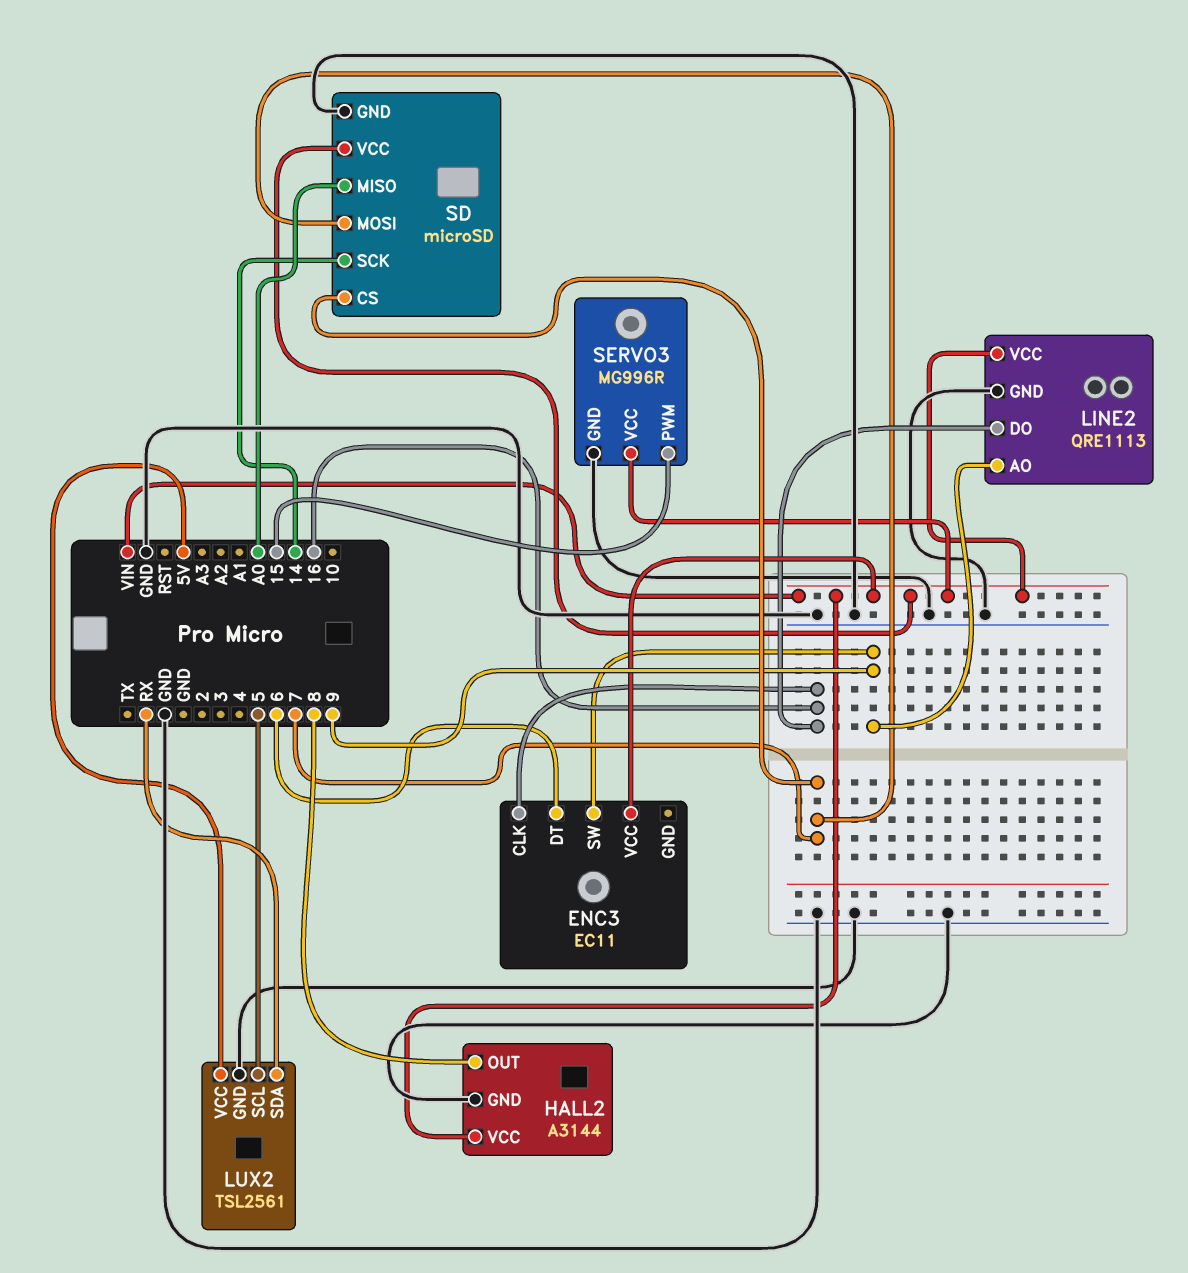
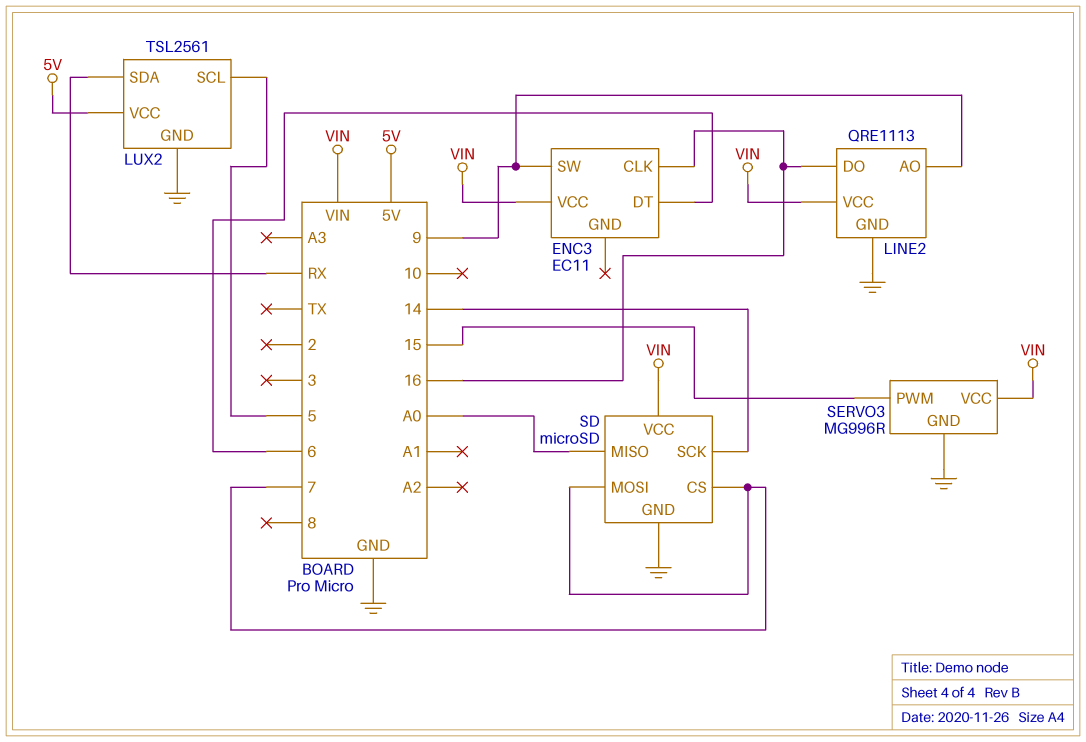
HALL2: A3144 -> none
HALL2 pin GND: GND -> none
HALL2 pin OUT: 8 -> none
HALL2 pin VCC: VIN -> none

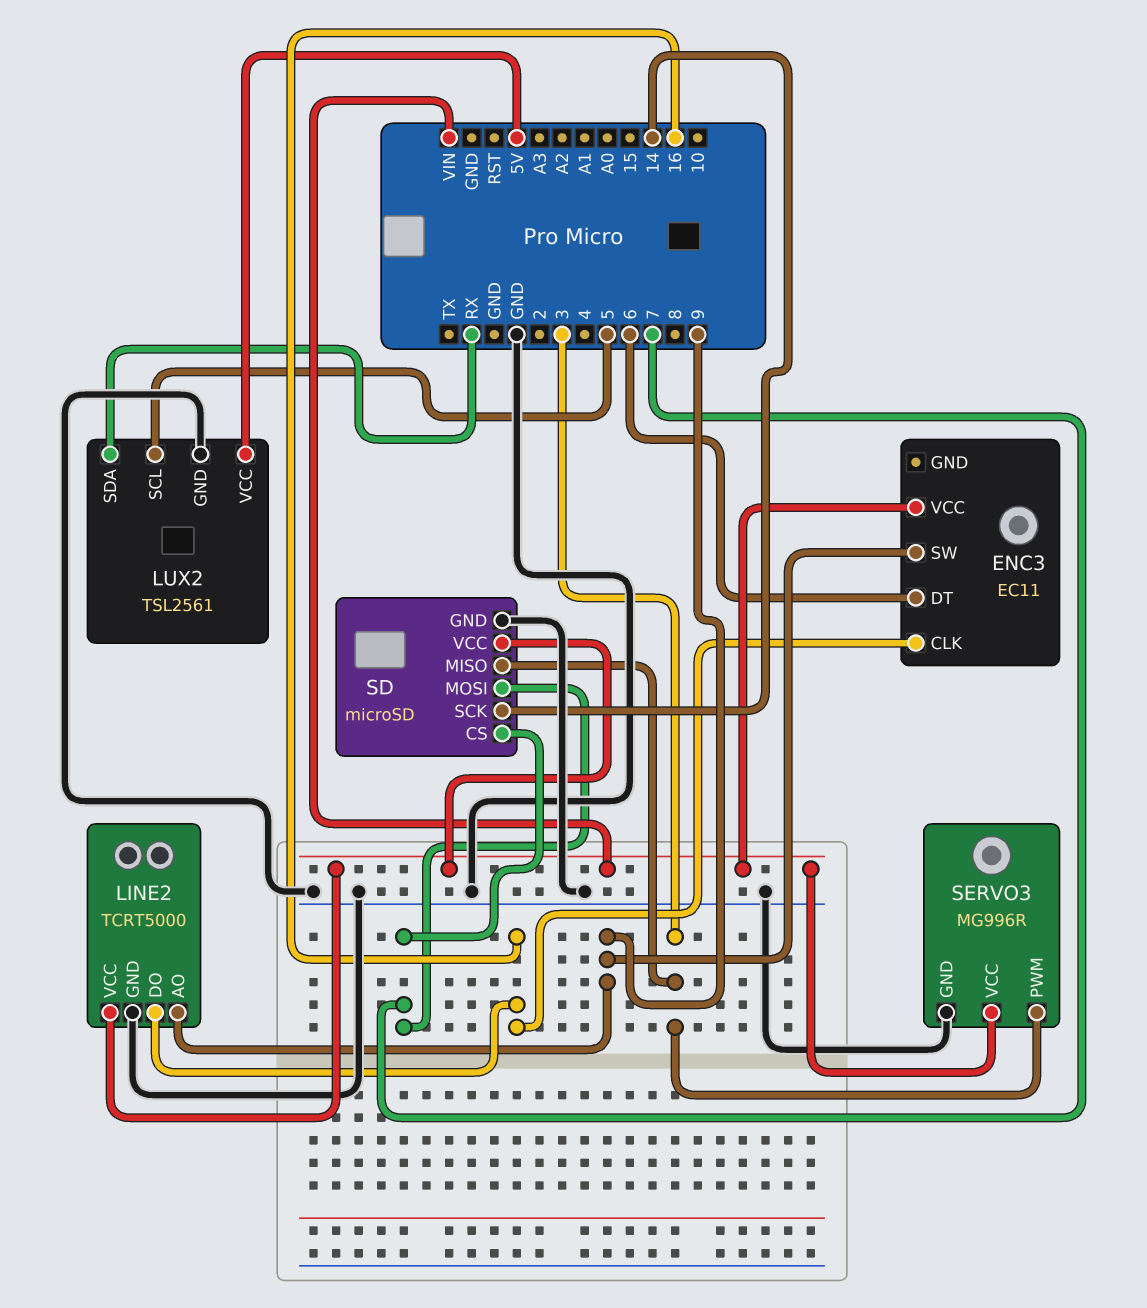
LINE2: QRE1113 -> TCRT5000
SD pin MISO: A0 -> 3
SERVO3 pin PWM: 15 -> 3

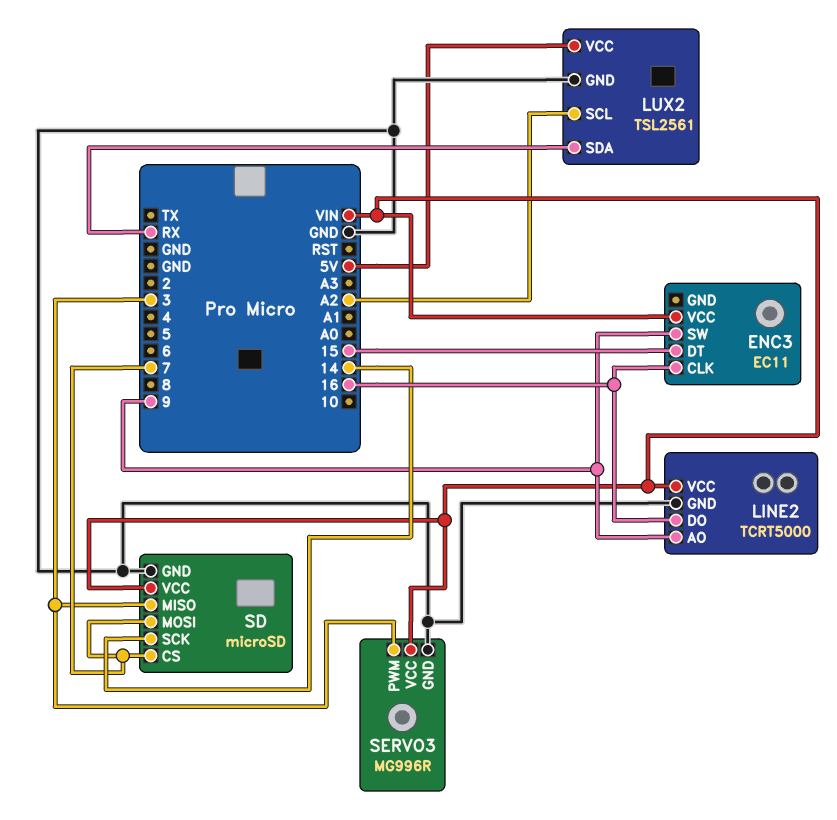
ENC3 pin DT: 6 -> 15
LUX2 pin SCL: 5 -> A2

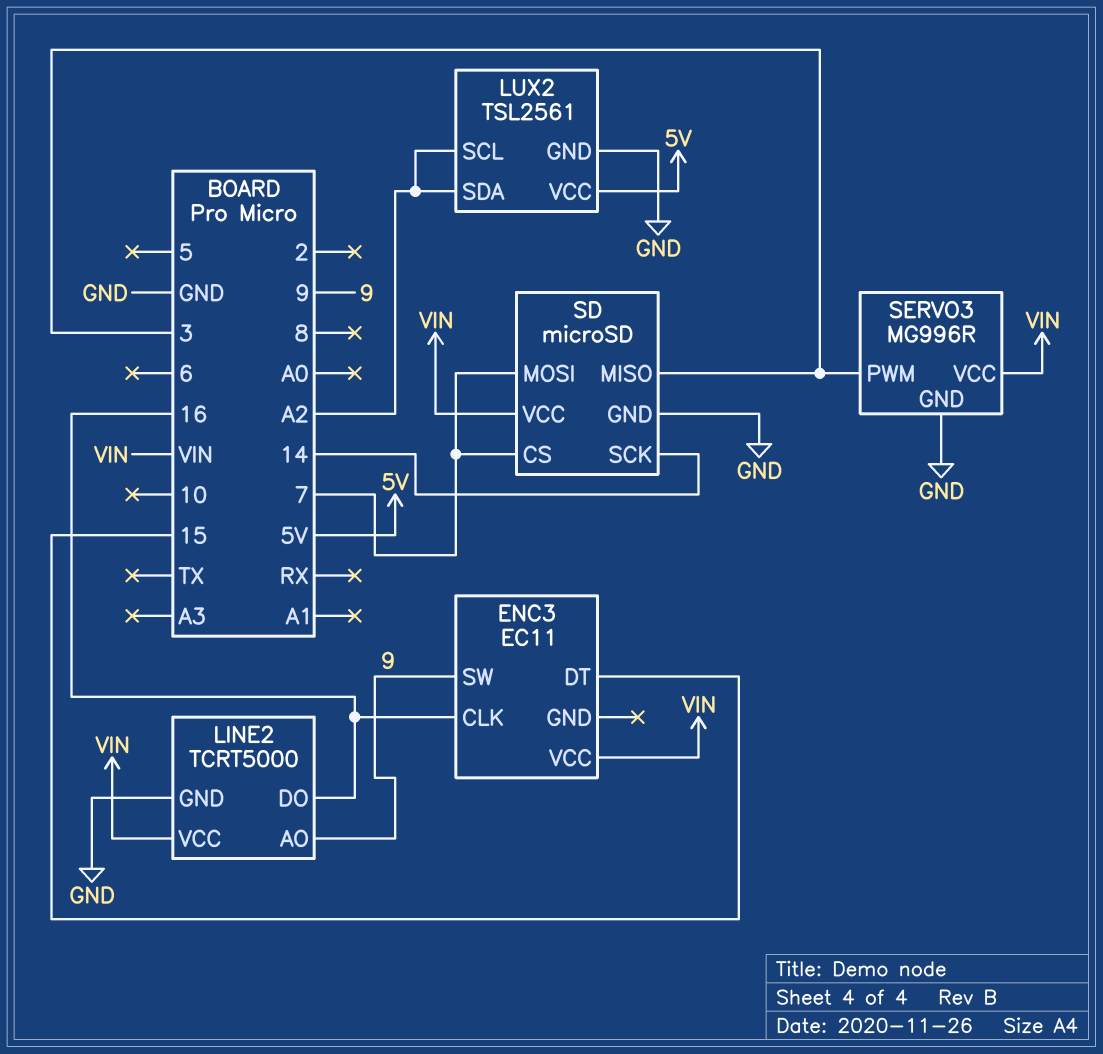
LUX2 pin SDA: RX -> A2

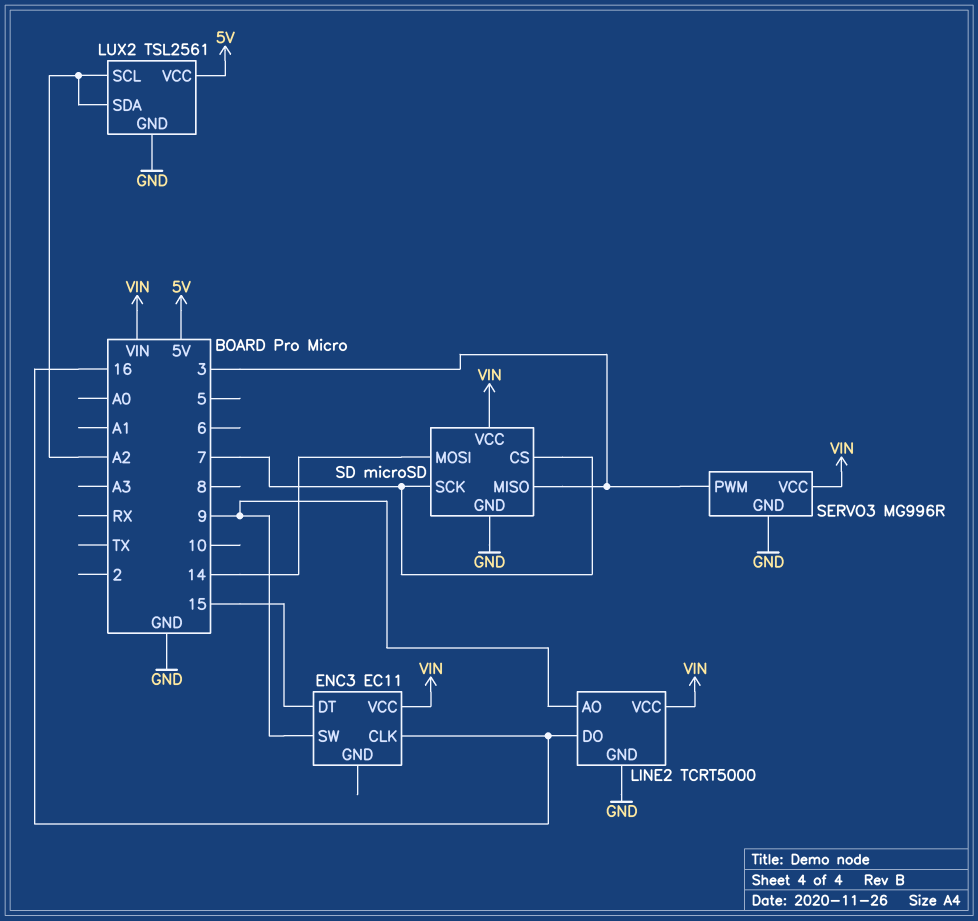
SD pin MOSI: 7 -> 14
SD pin SCK: 14 -> 7

